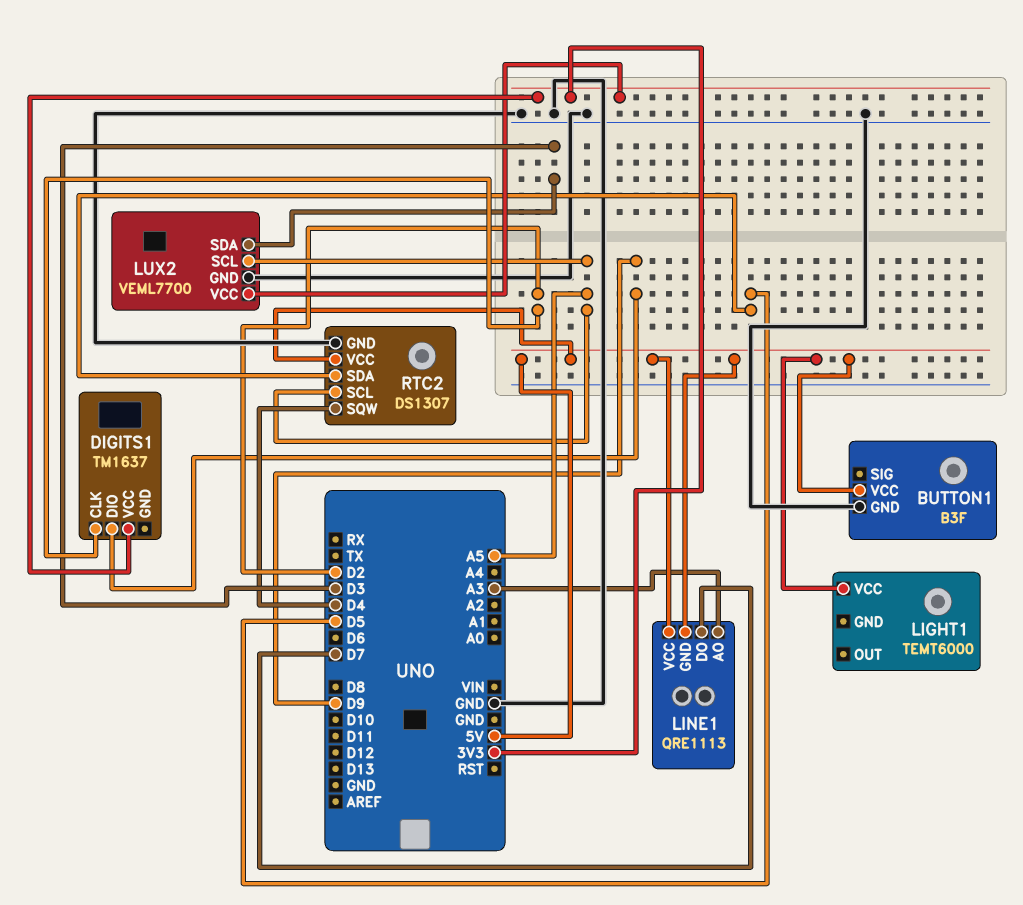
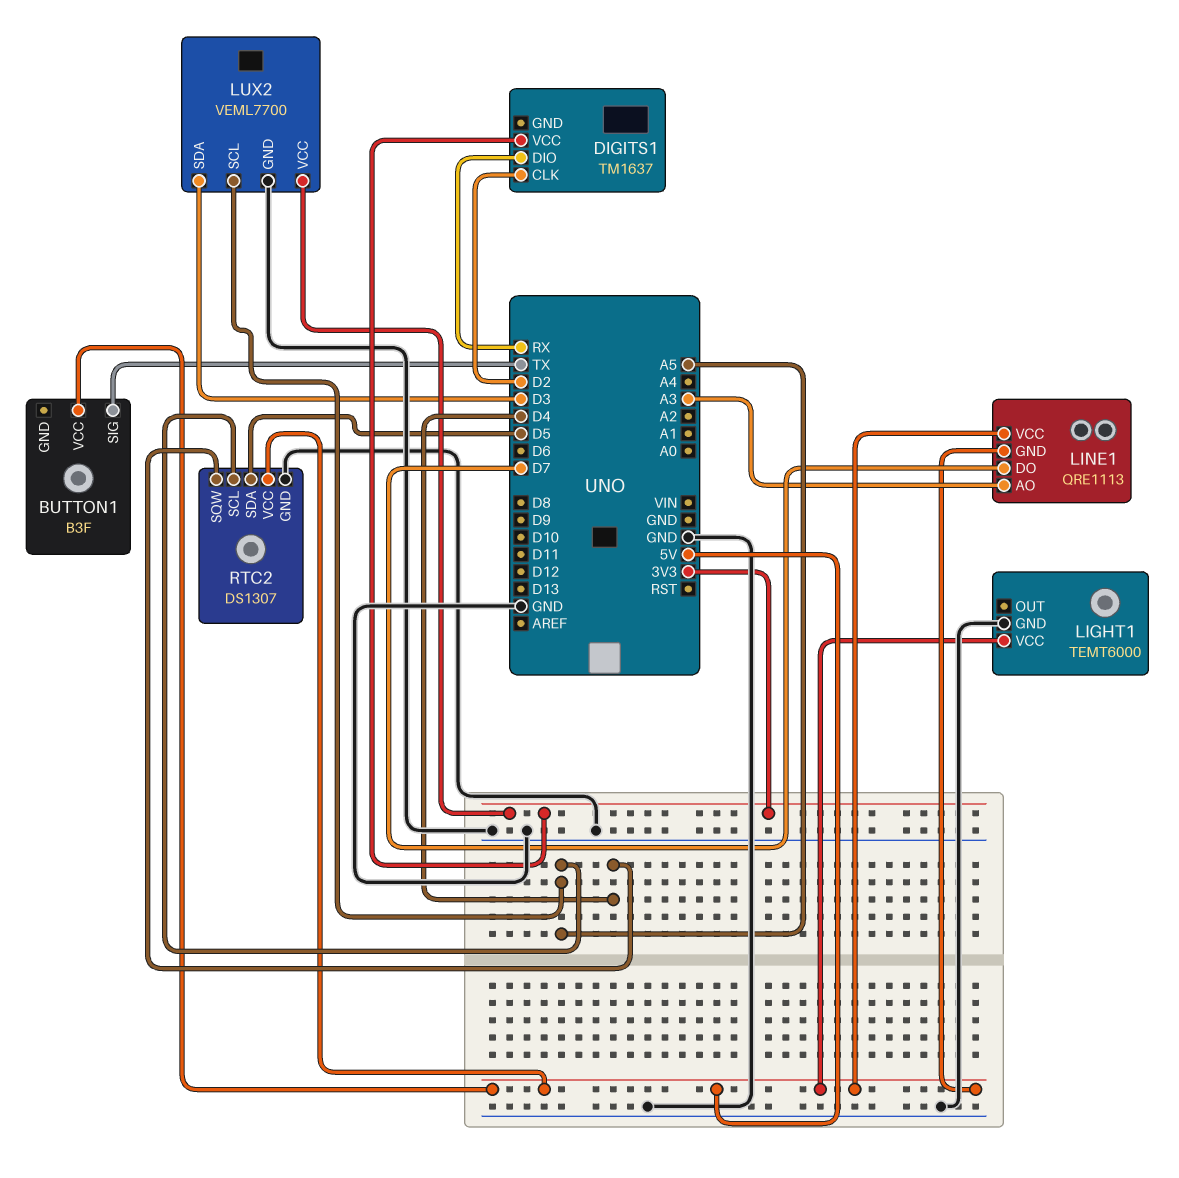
BUTTON1 pin GND: GND -> none
BUTTON1 pin SIG: none -> TX
DIGITS1 pin DIO: D9 -> RX
LIGHT1 pin GND: none -> GND

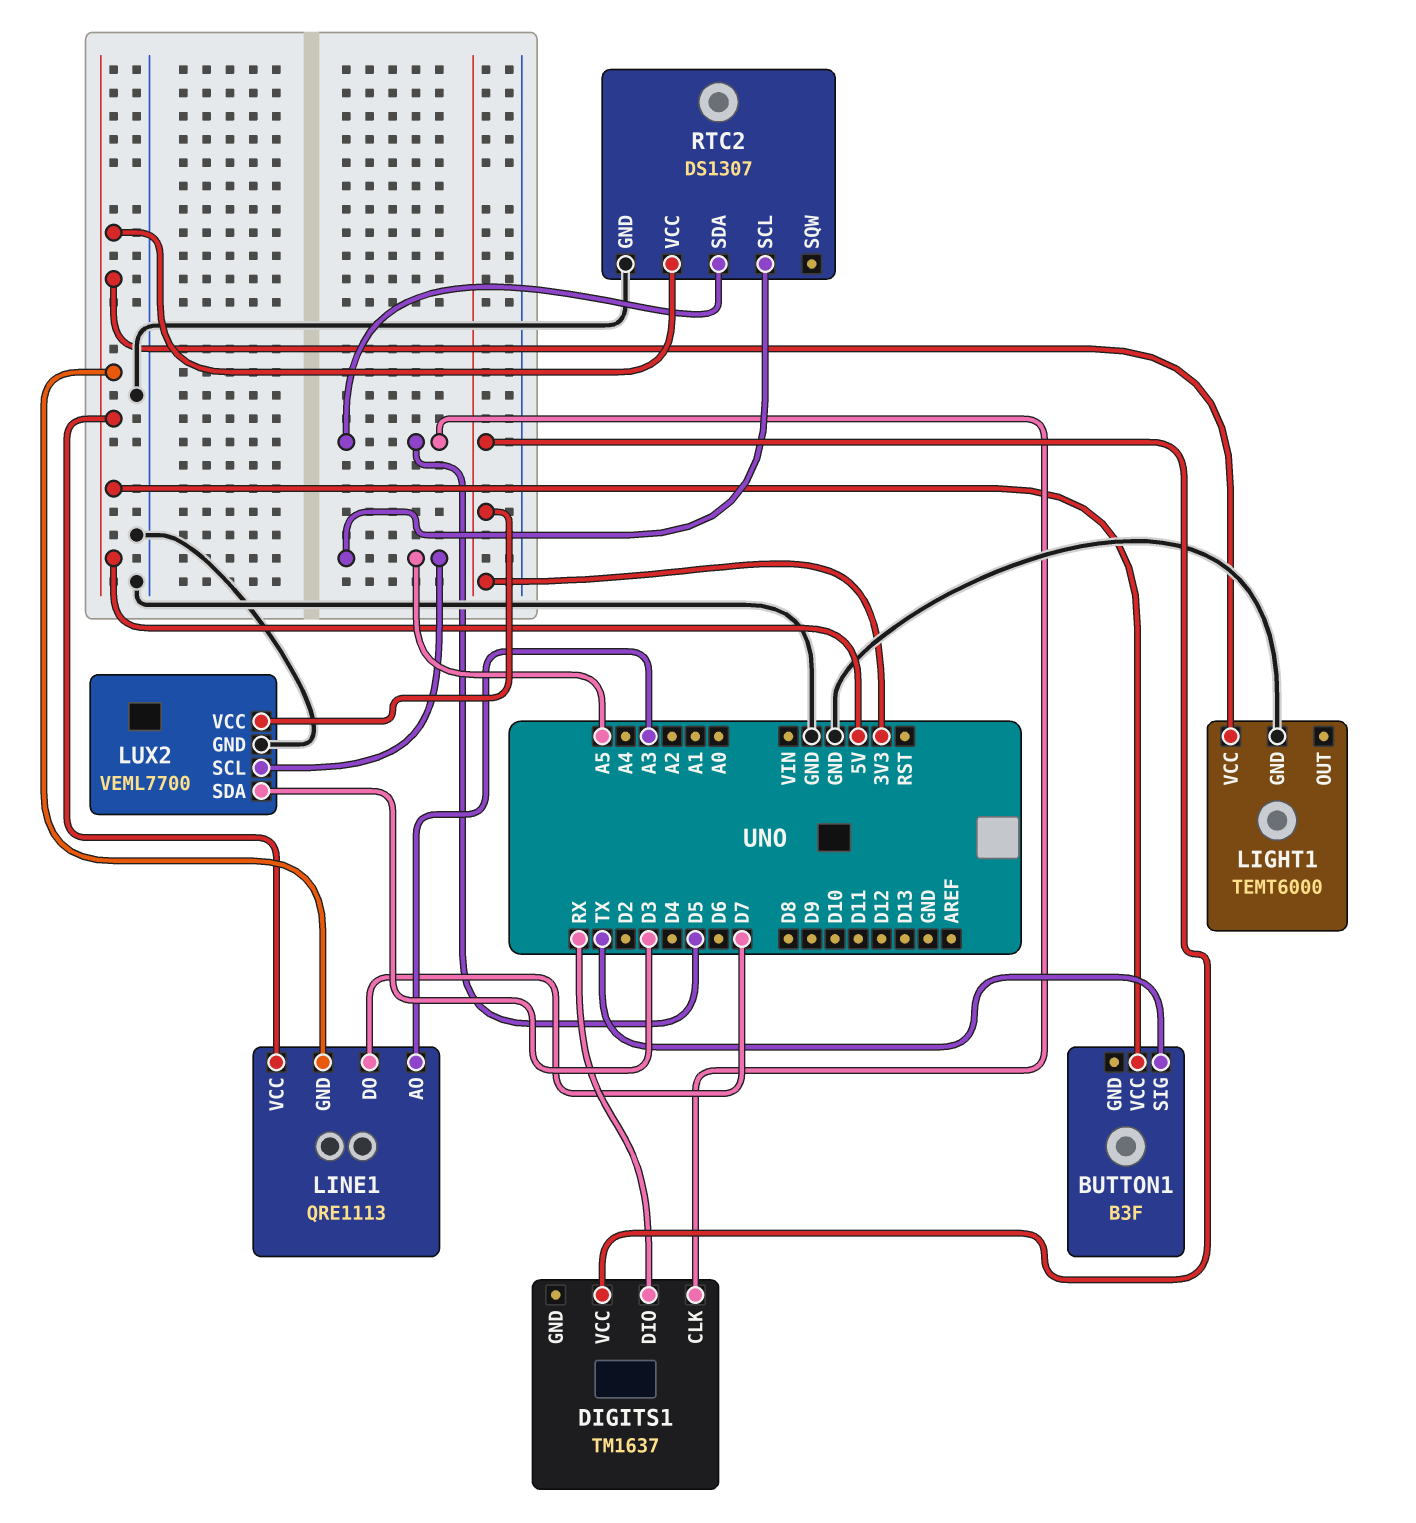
DIGITS1 pin CLK: D2 -> D5
RTC2 pin SQW: D4 -> none

